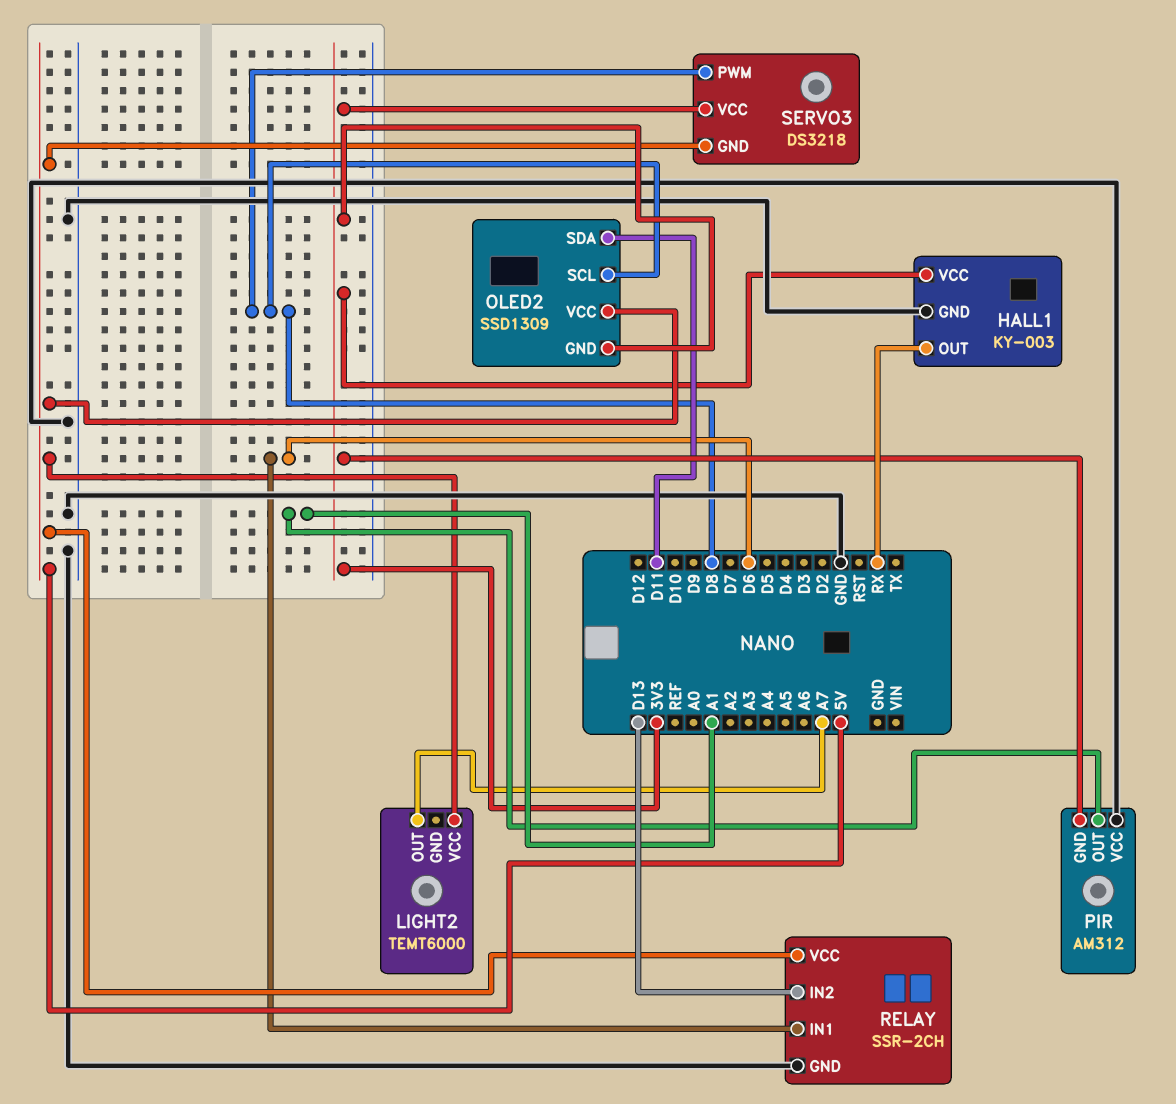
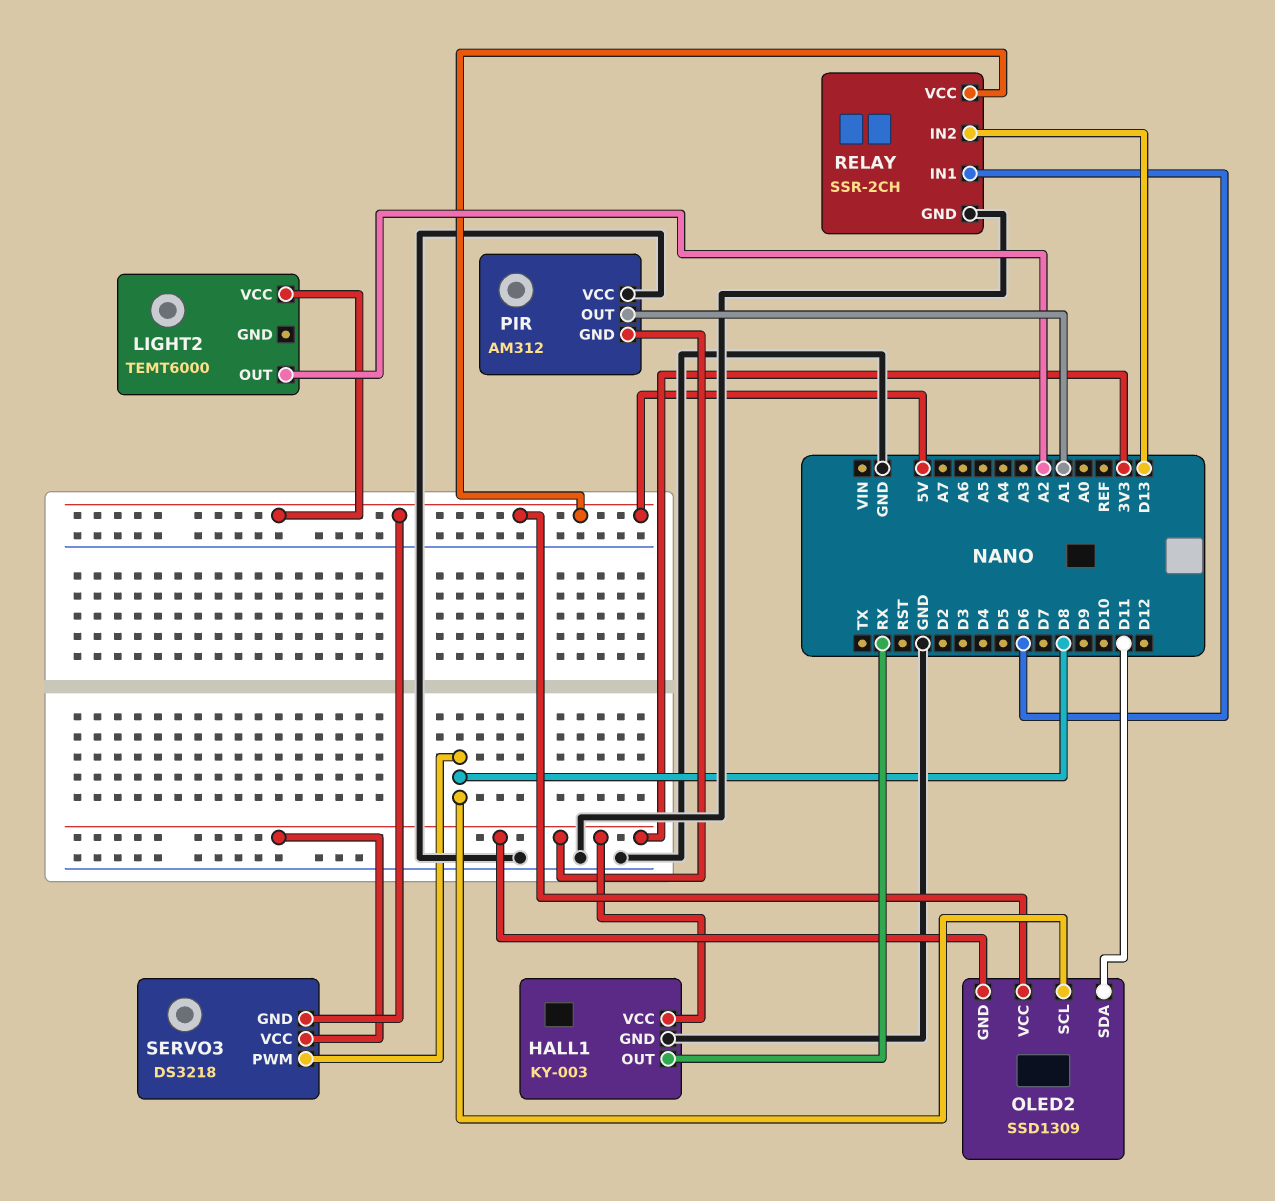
LIGHT2 pin OUT: A7 -> A2

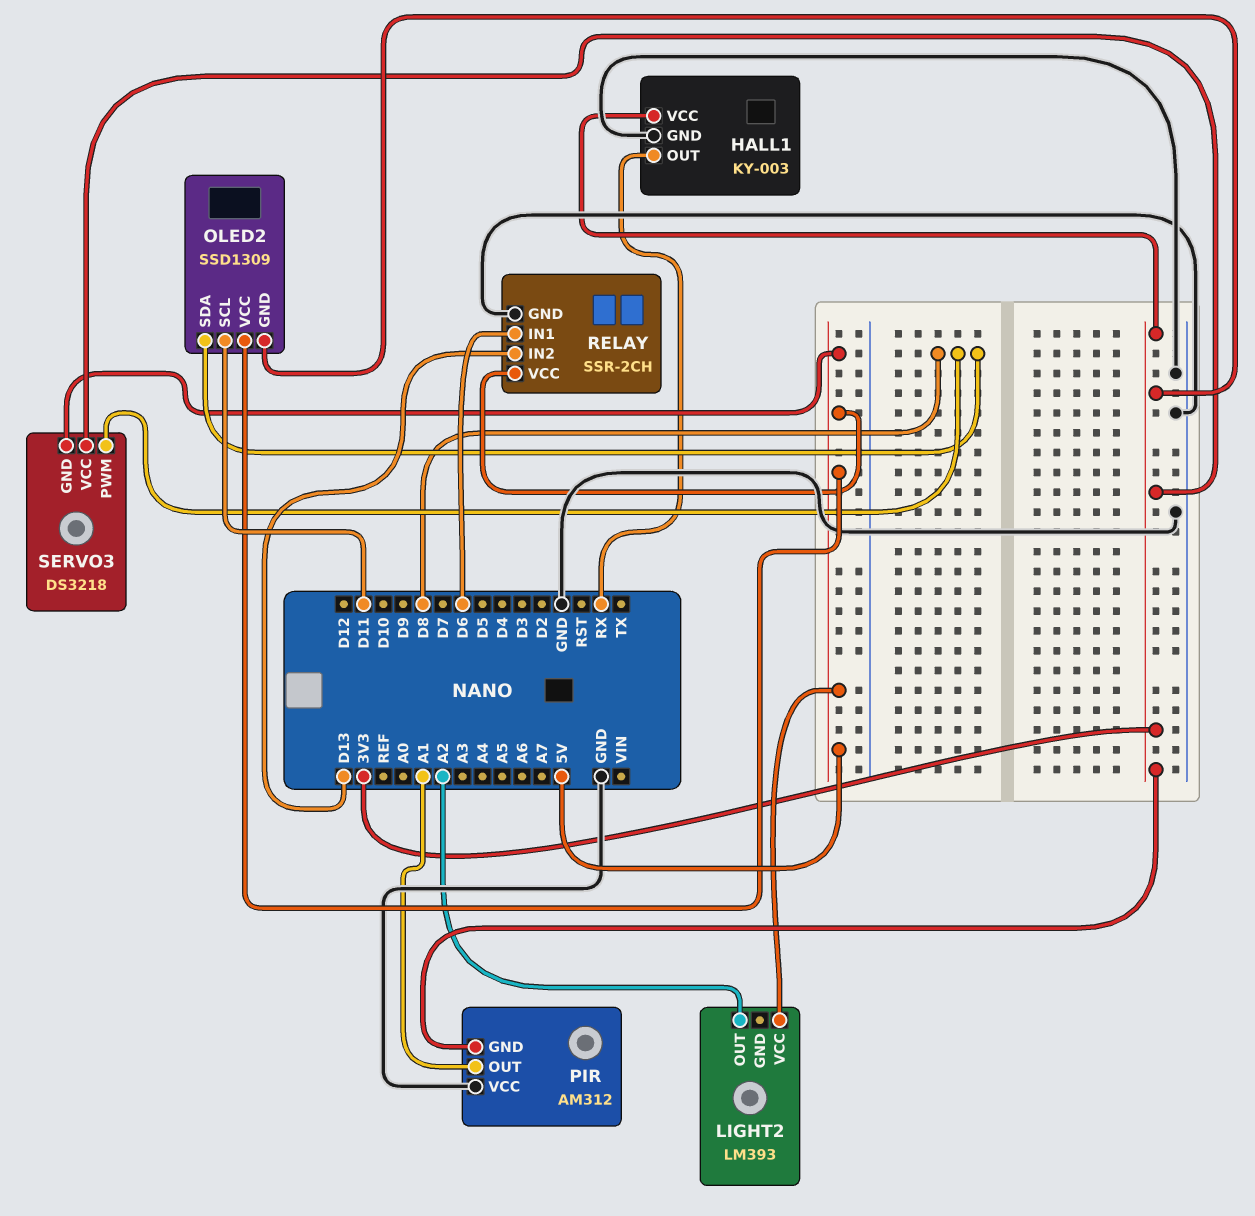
LIGHT2: TEMT6000 -> LM393
OLED2 pin SCL: D8 -> D11
OLED2 pin SDA: D11 -> D8

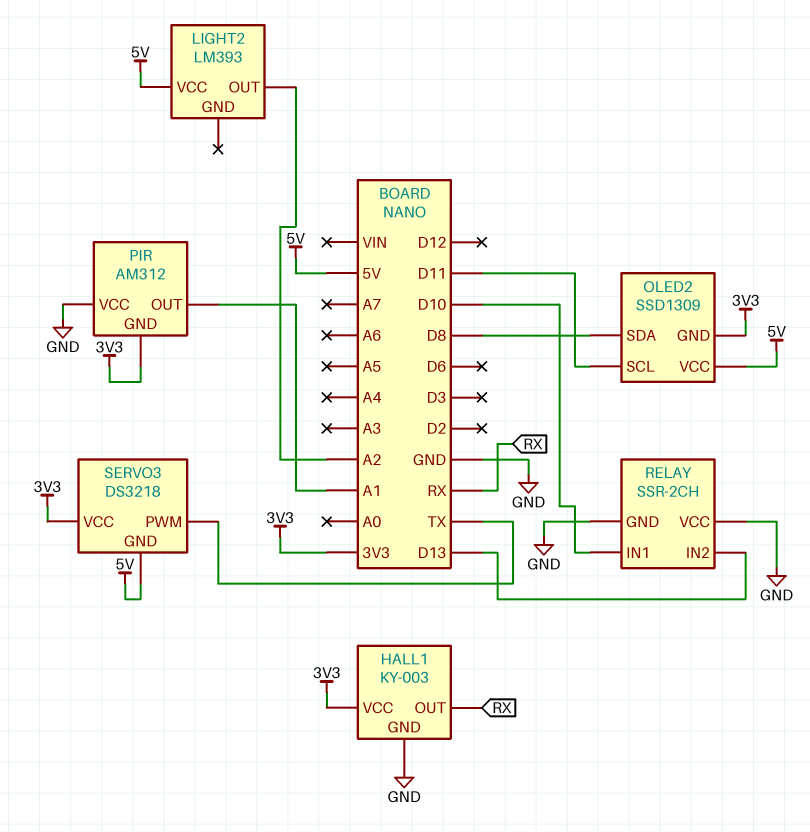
RELAY pin IN1: D6 -> D10
RELAY pin VCC: 5V -> GND
SERVO3 pin PWM: D8 -> TX

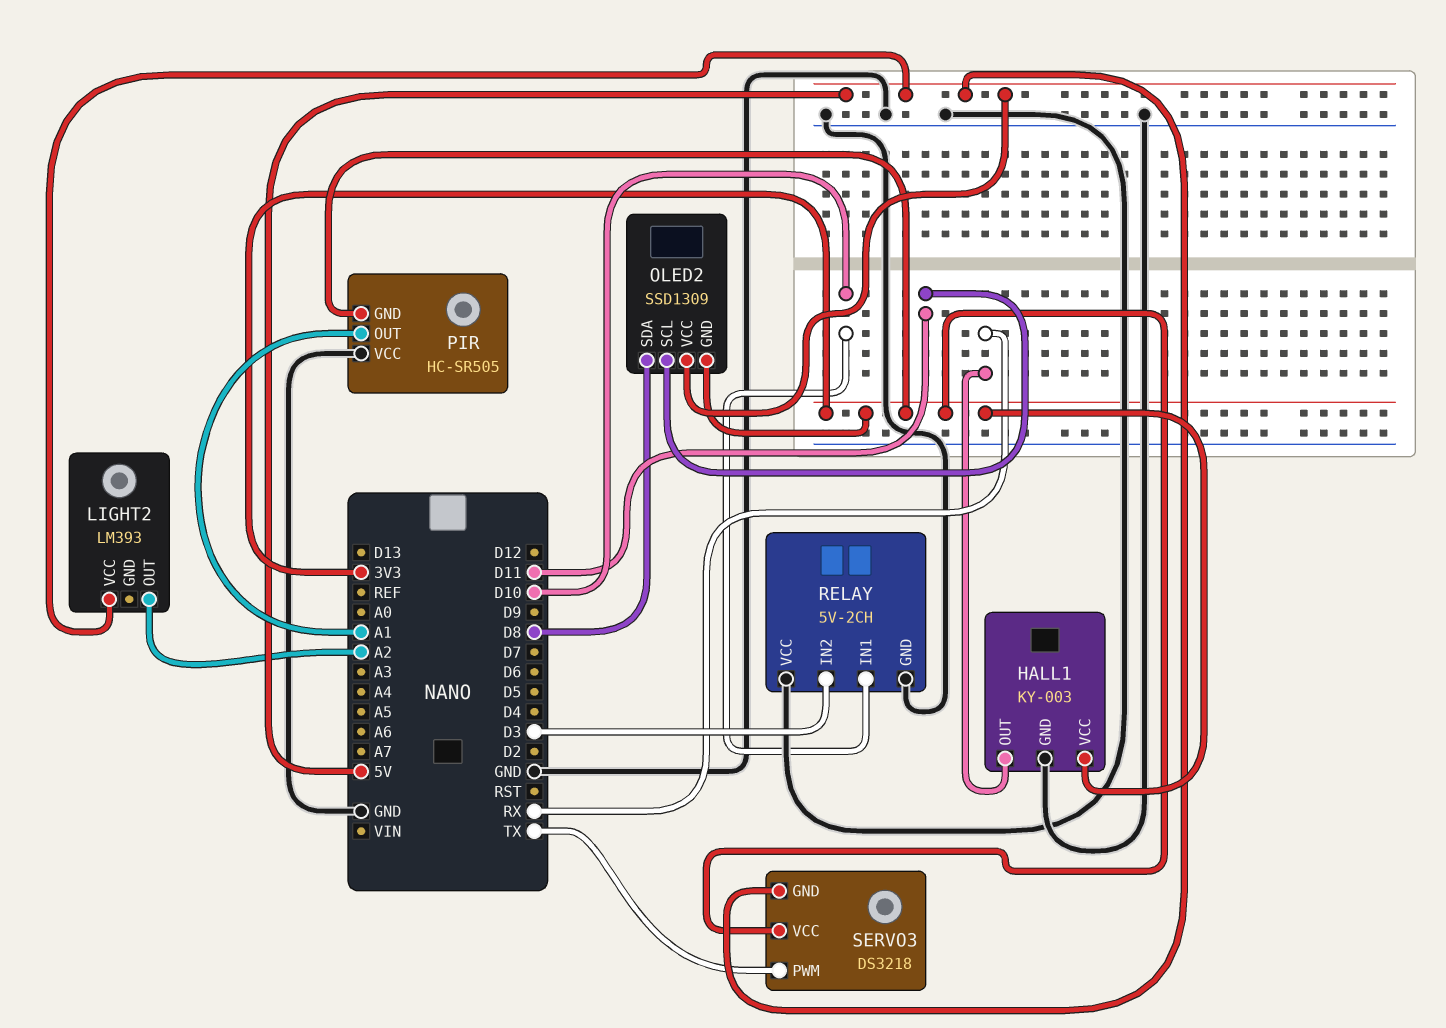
PIR: AM312 -> HC-SR505
RELAY: SSR-2CH -> 5V-2CH
RELAY pin IN2: D13 -> D3

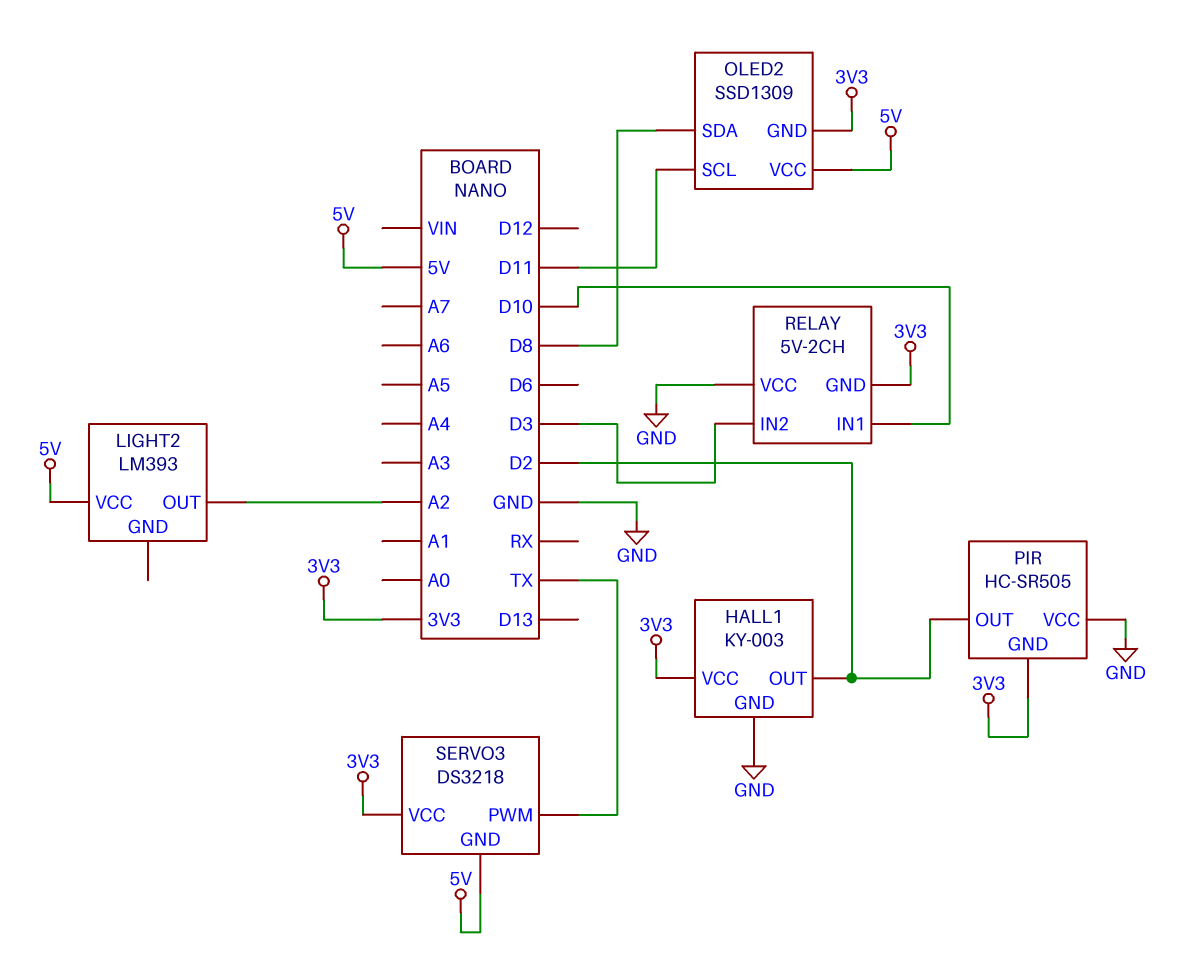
HALL1 pin OUT: RX -> D2
PIR pin OUT: A1 -> D2
RELAY pin GND: GND -> 3V3

